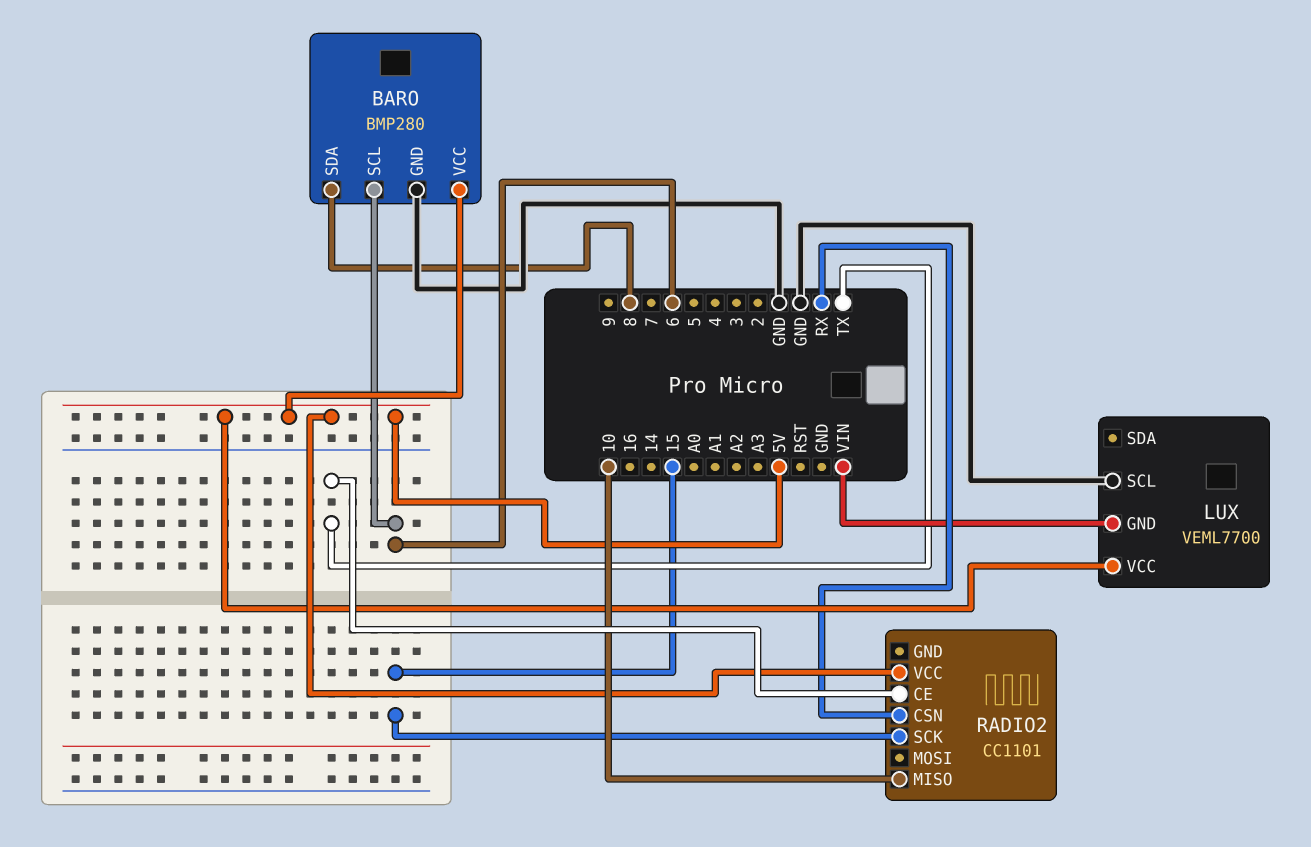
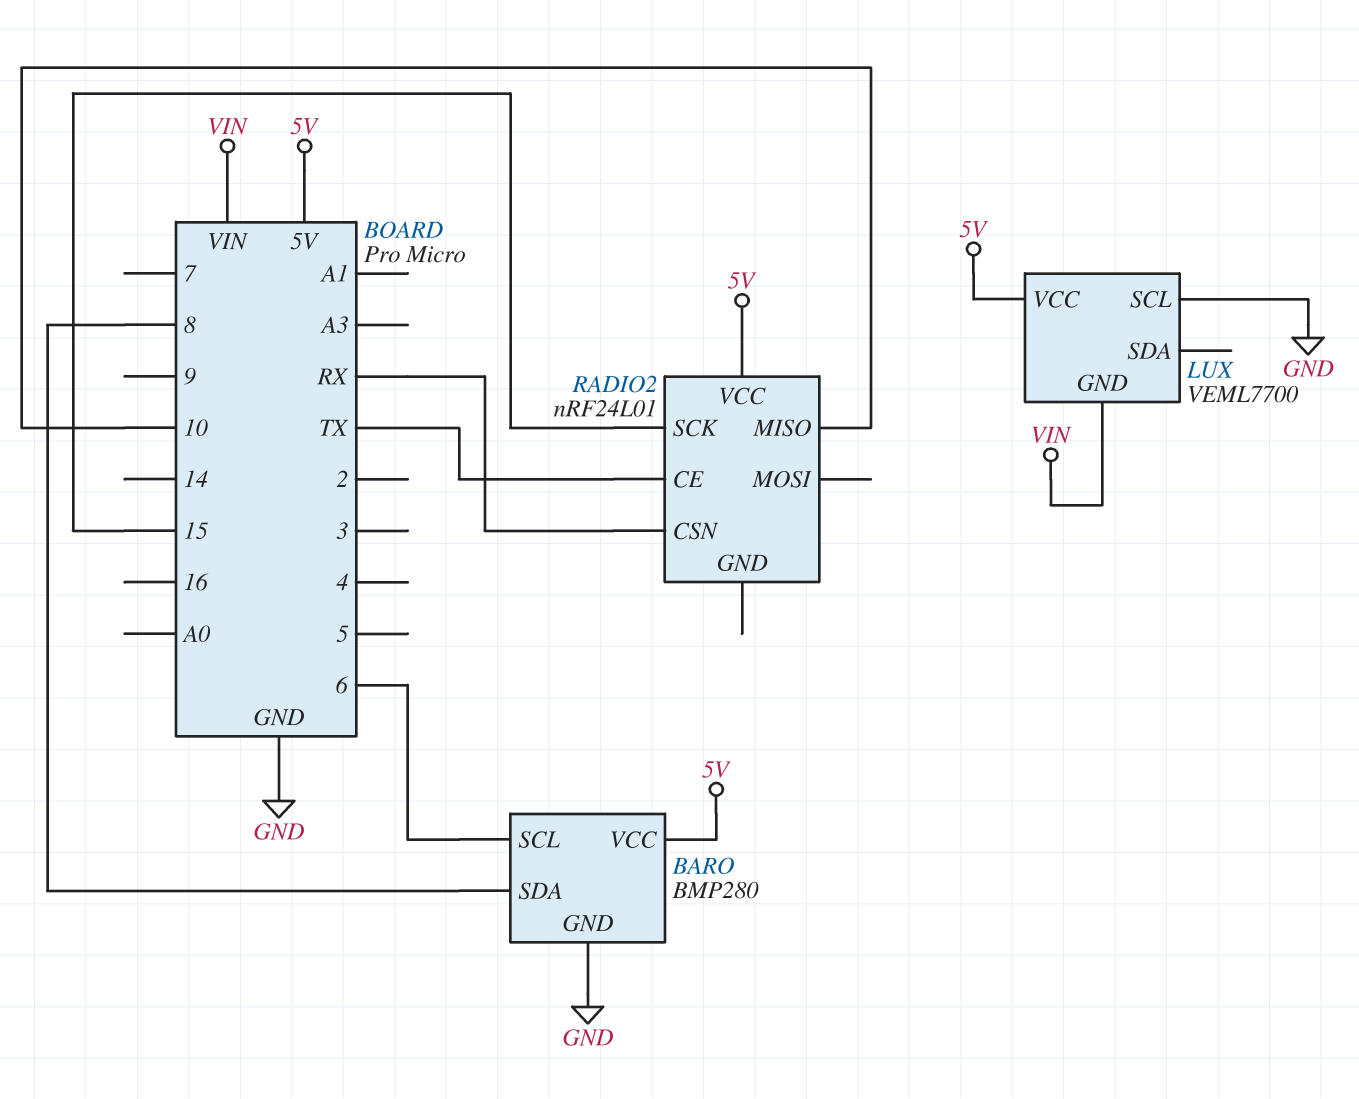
RADIO2: CC1101 -> nRF24L01

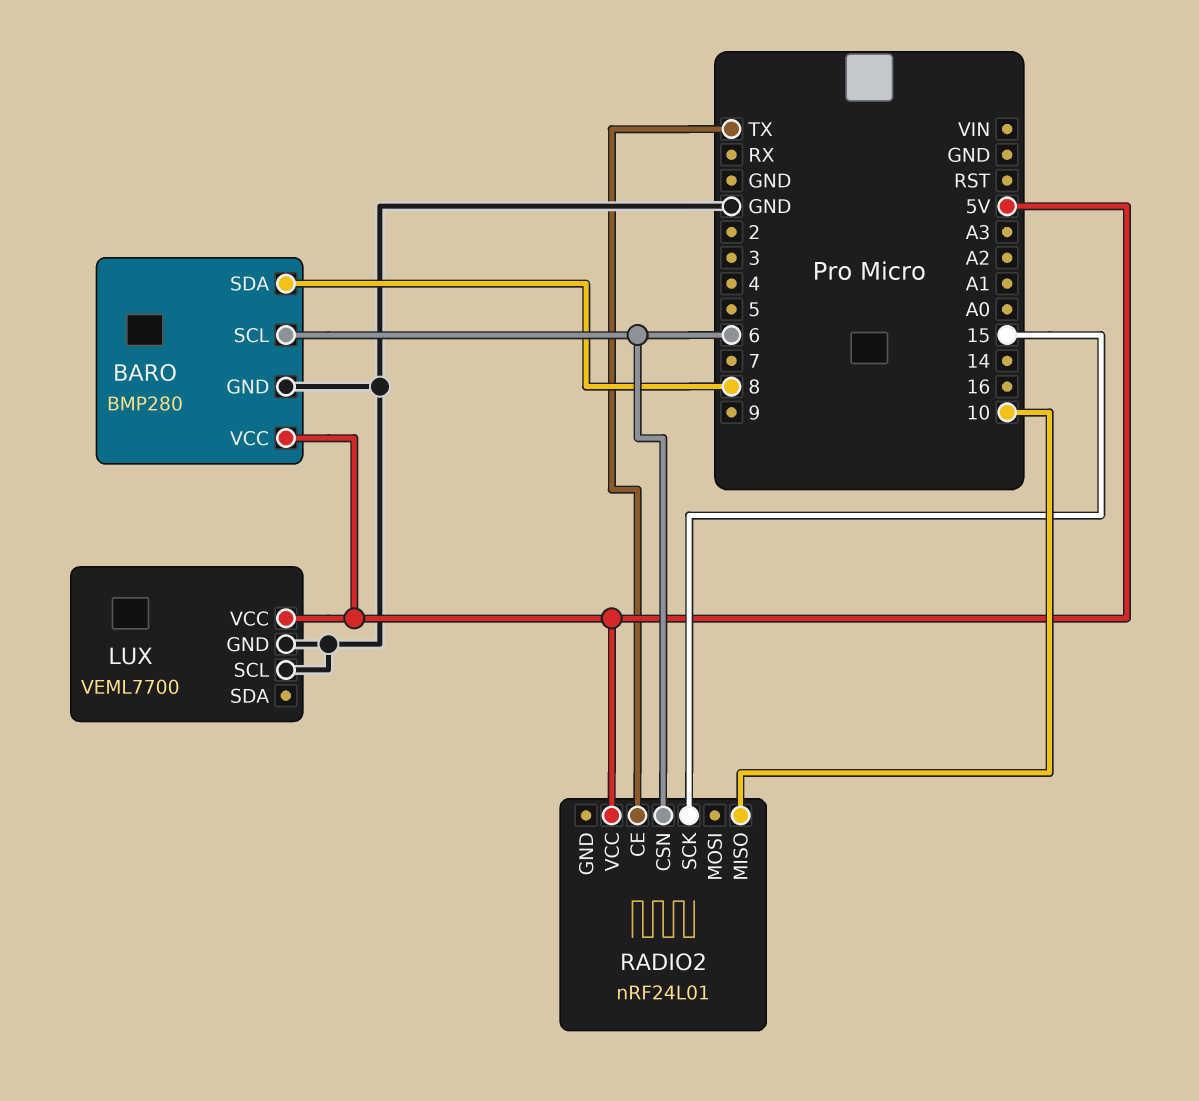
LUX pin GND: VIN -> GND
RADIO2 pin CSN: RX -> 6

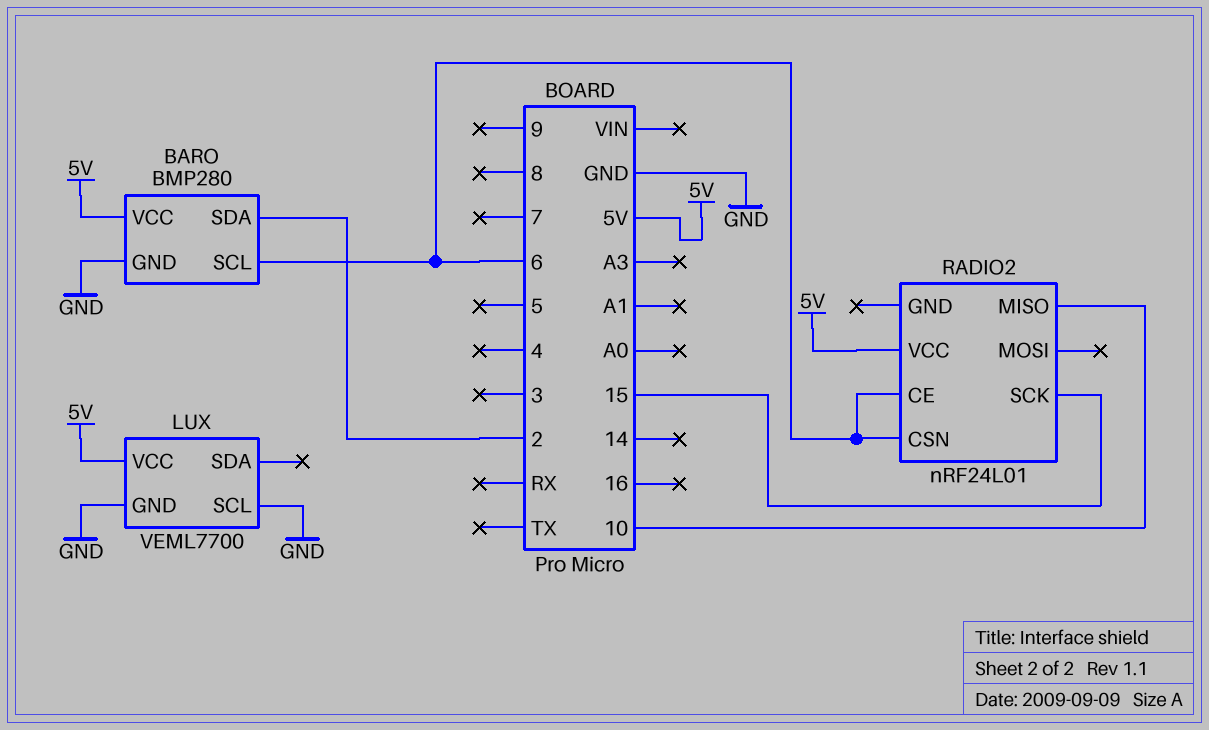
BARO pin SDA: 8 -> 2
RADIO2 pin CE: TX -> 6

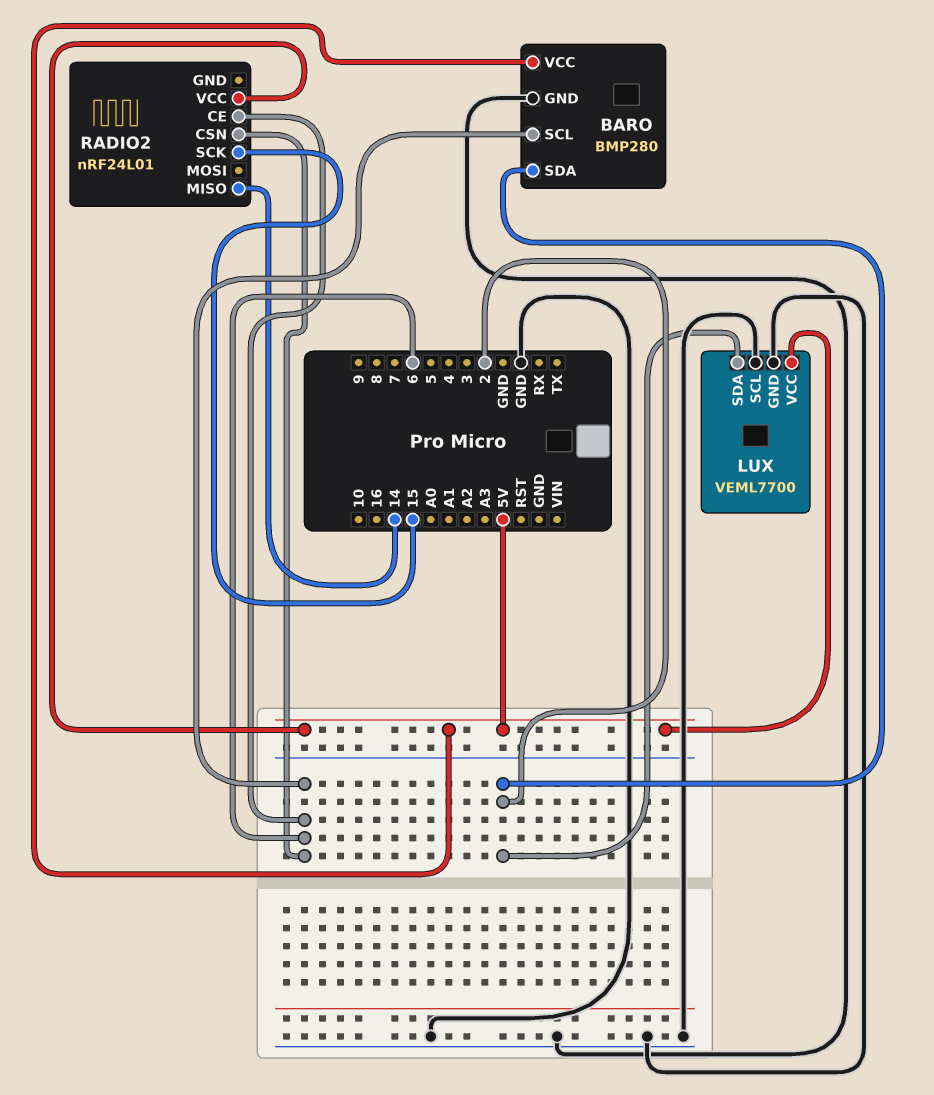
LUX pin SDA: none -> 2
RADIO2 pin MISO: 10 -> 14

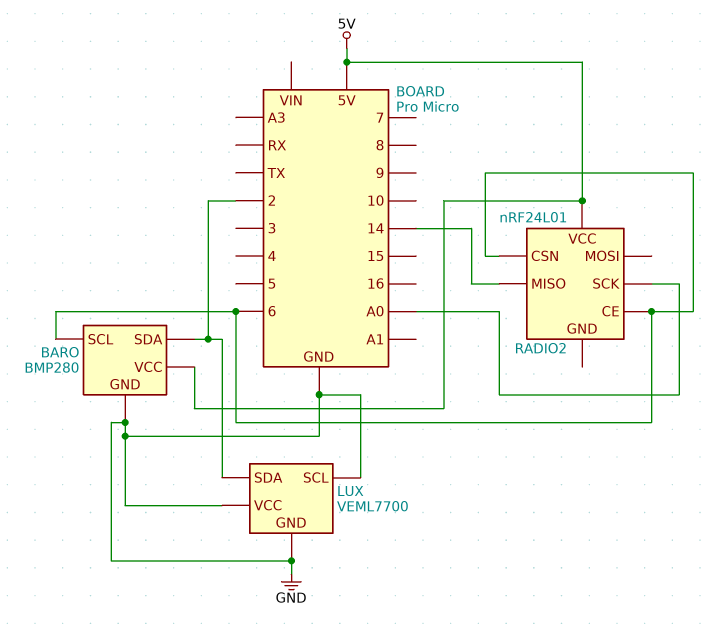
LUX pin VCC: 5V -> GND
RADIO2 pin SCK: 15 -> A0

